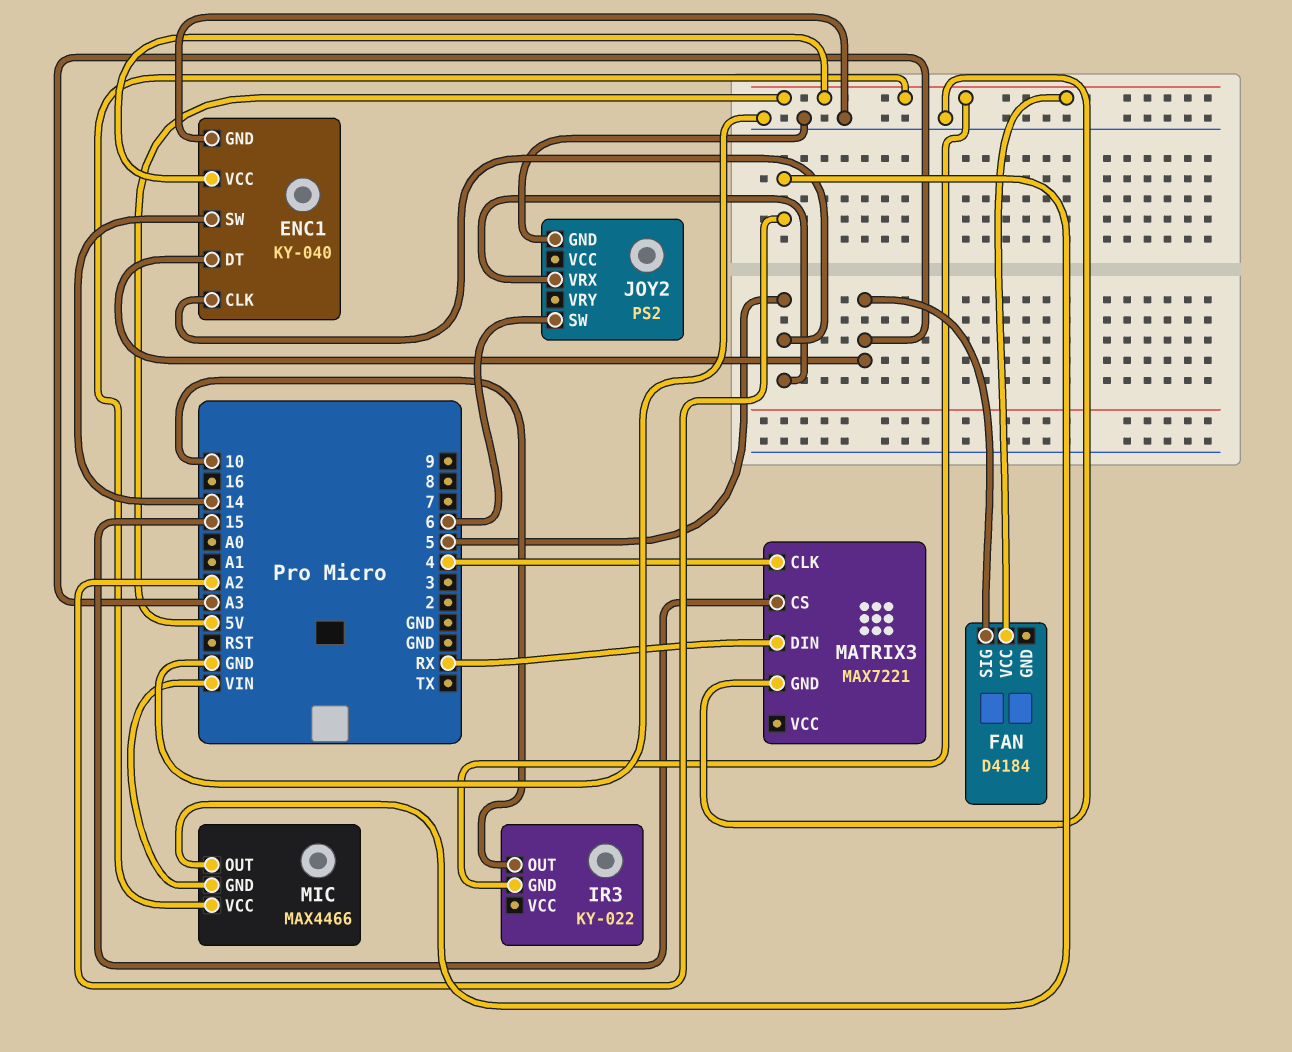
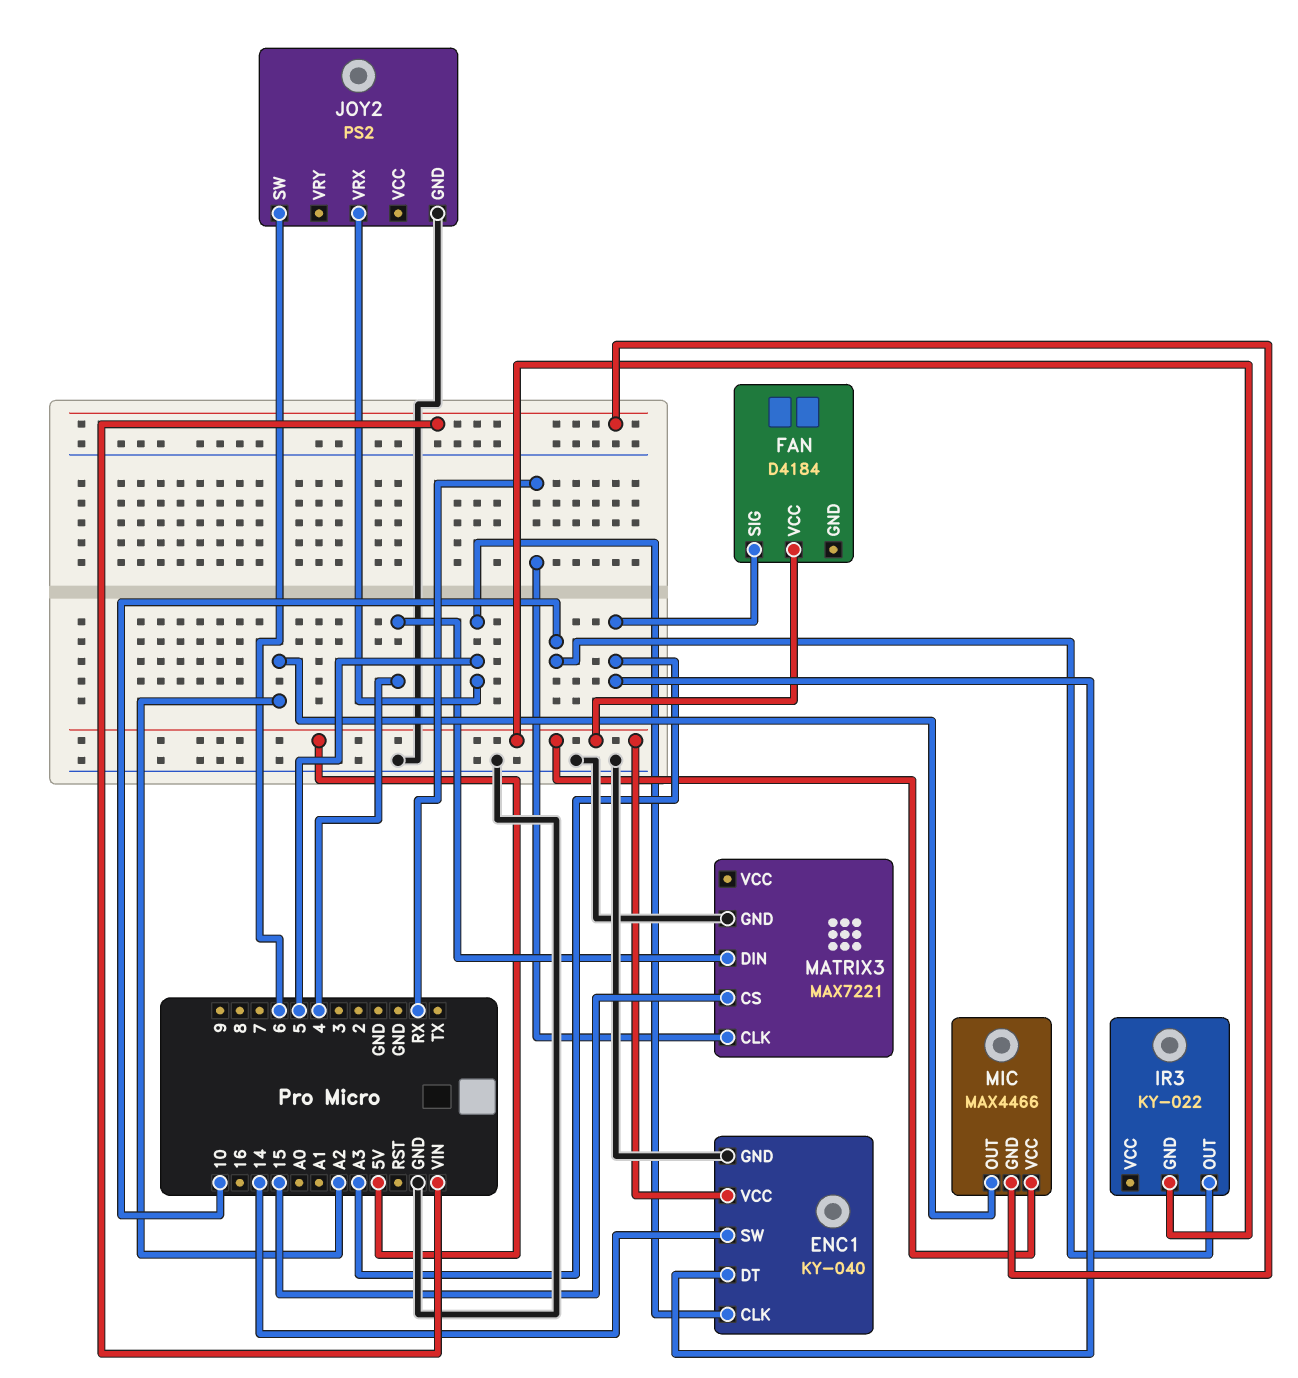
MATRIX3 pin CLK: 4 -> RX
MATRIX3 pin DIN: RX -> 4

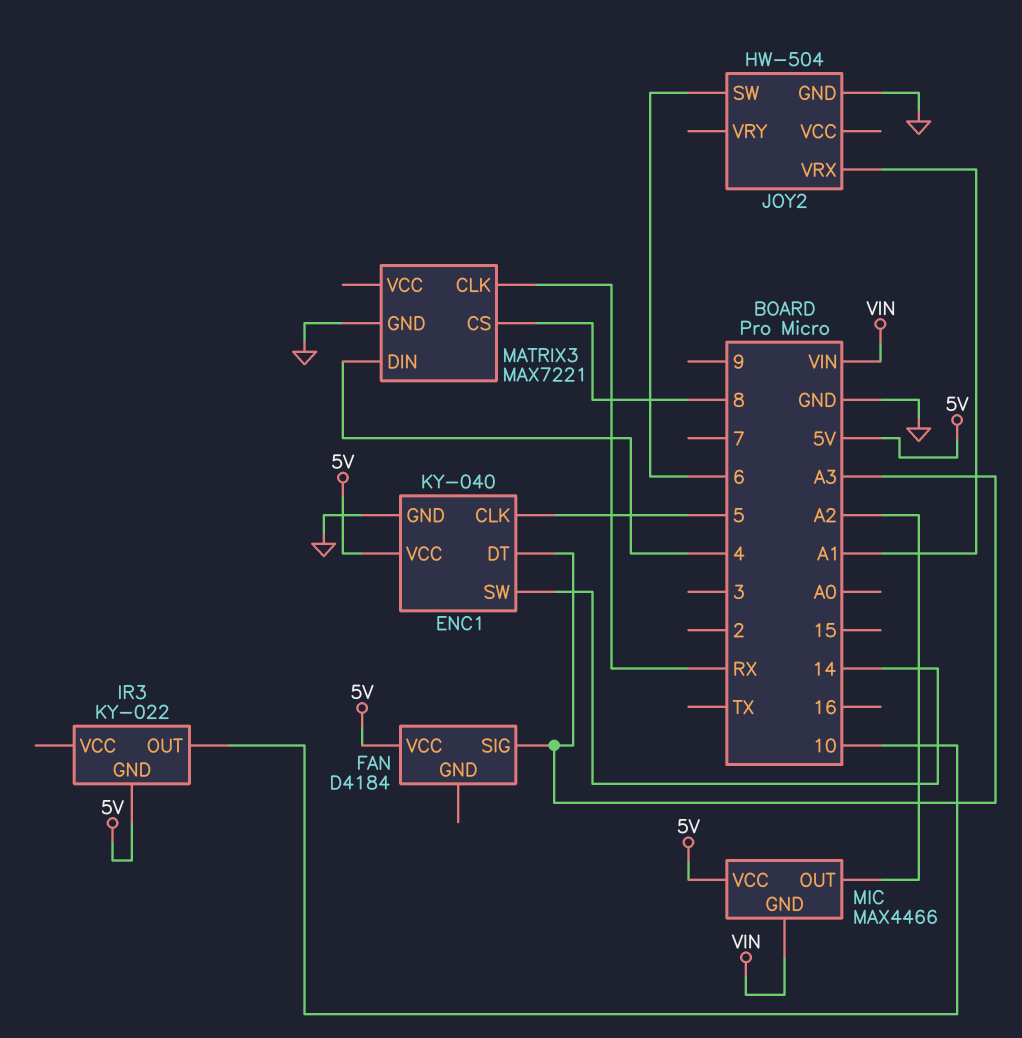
JOY2: PS2 -> HW-504
JOY2 pin VRX: 5 -> A1
MATRIX3 pin CS: 15 -> 8

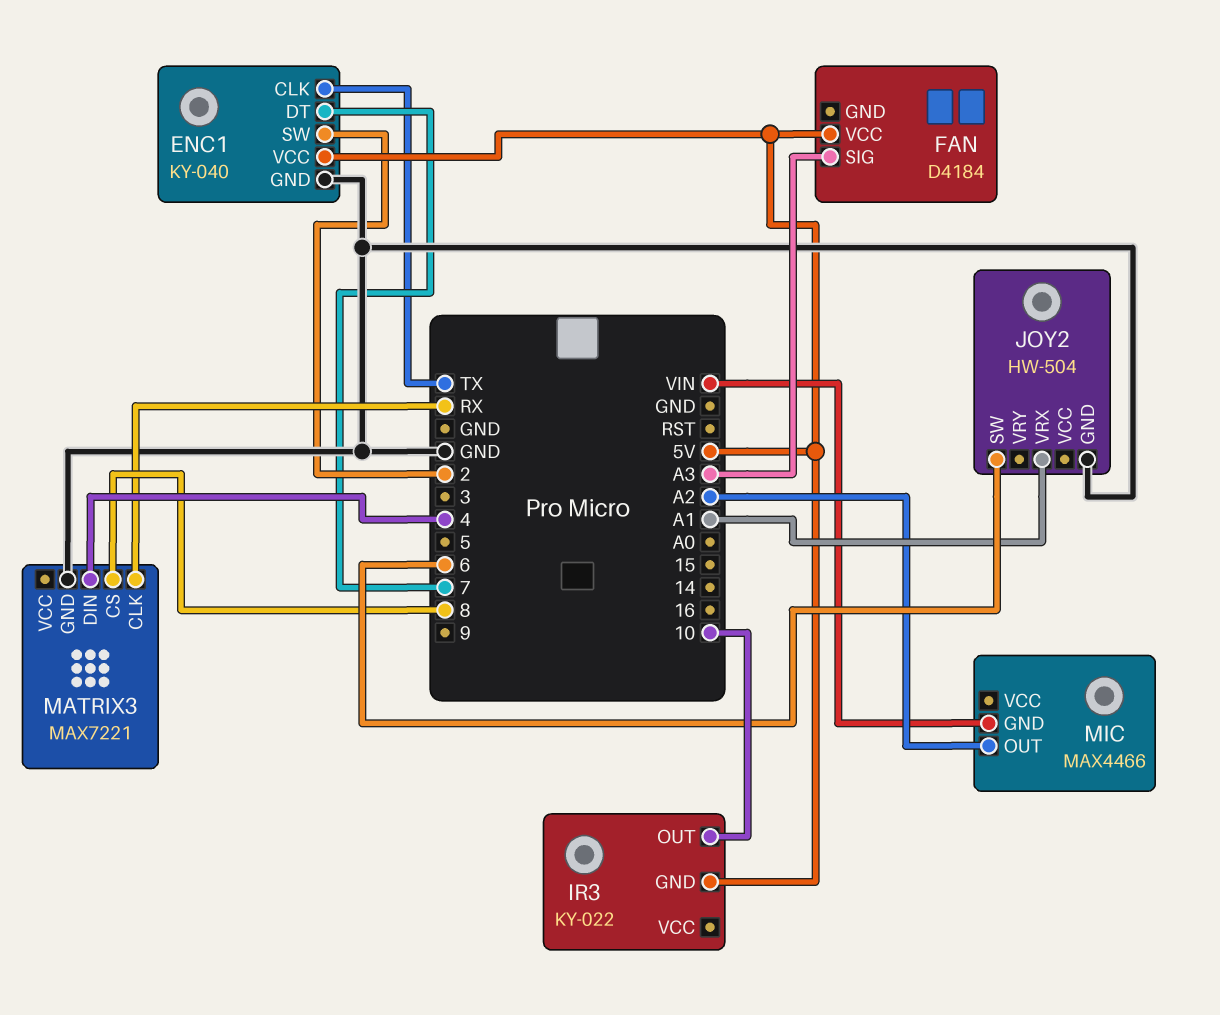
ENC1 pin CLK: 5 -> TX
ENC1 pin DT: A3 -> 7
ENC1 pin SW: 14 -> 2
MIC pin VCC: 5V -> none

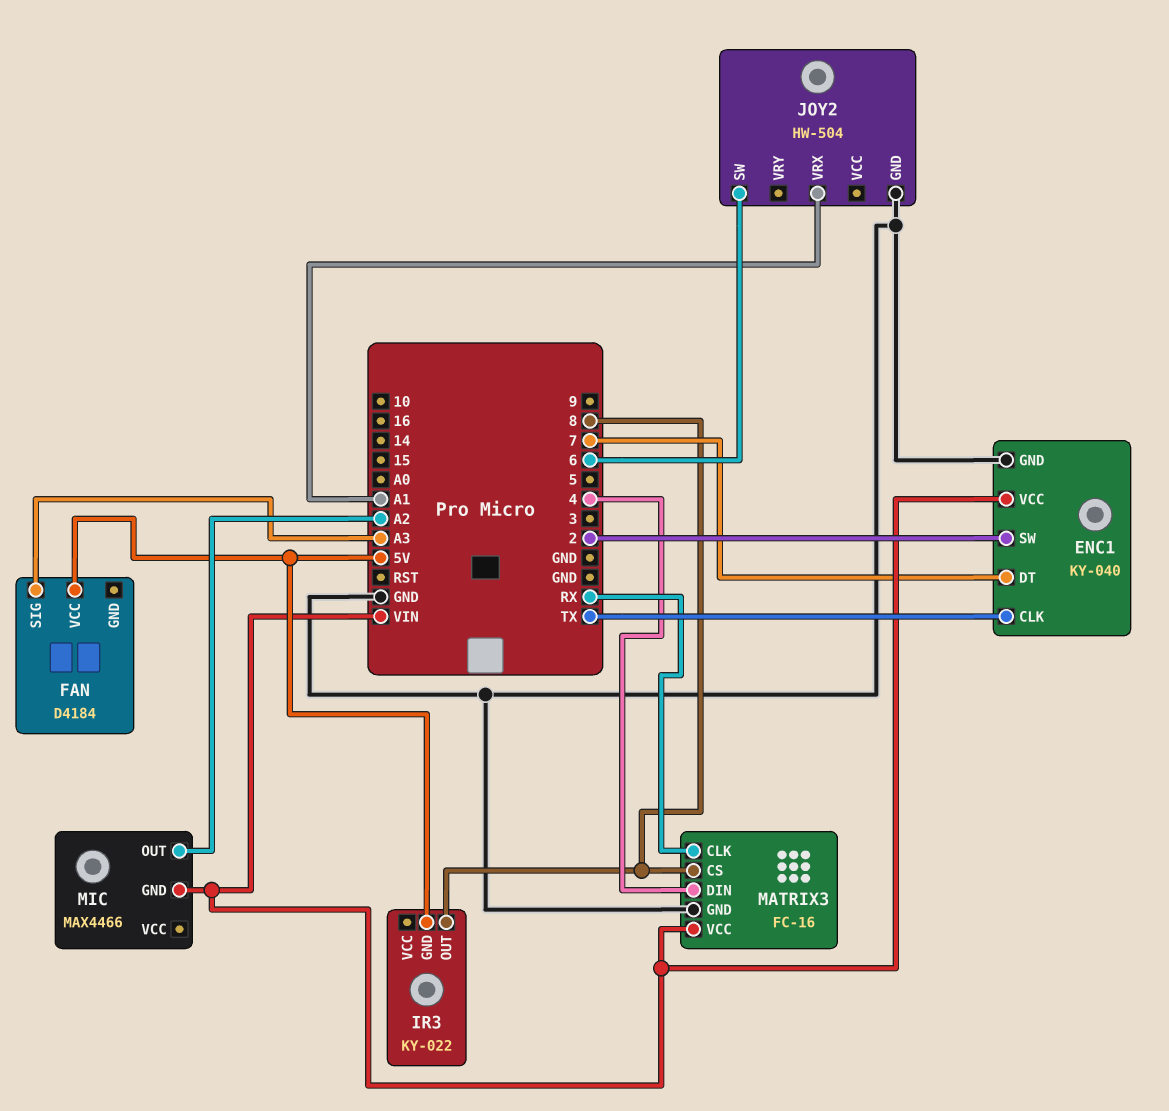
ENC1 pin VCC: 5V -> VIN
IR3 pin OUT: 10 -> 8
MATRIX3: MAX7221 -> FC-16
MATRIX3 pin VCC: none -> VIN

